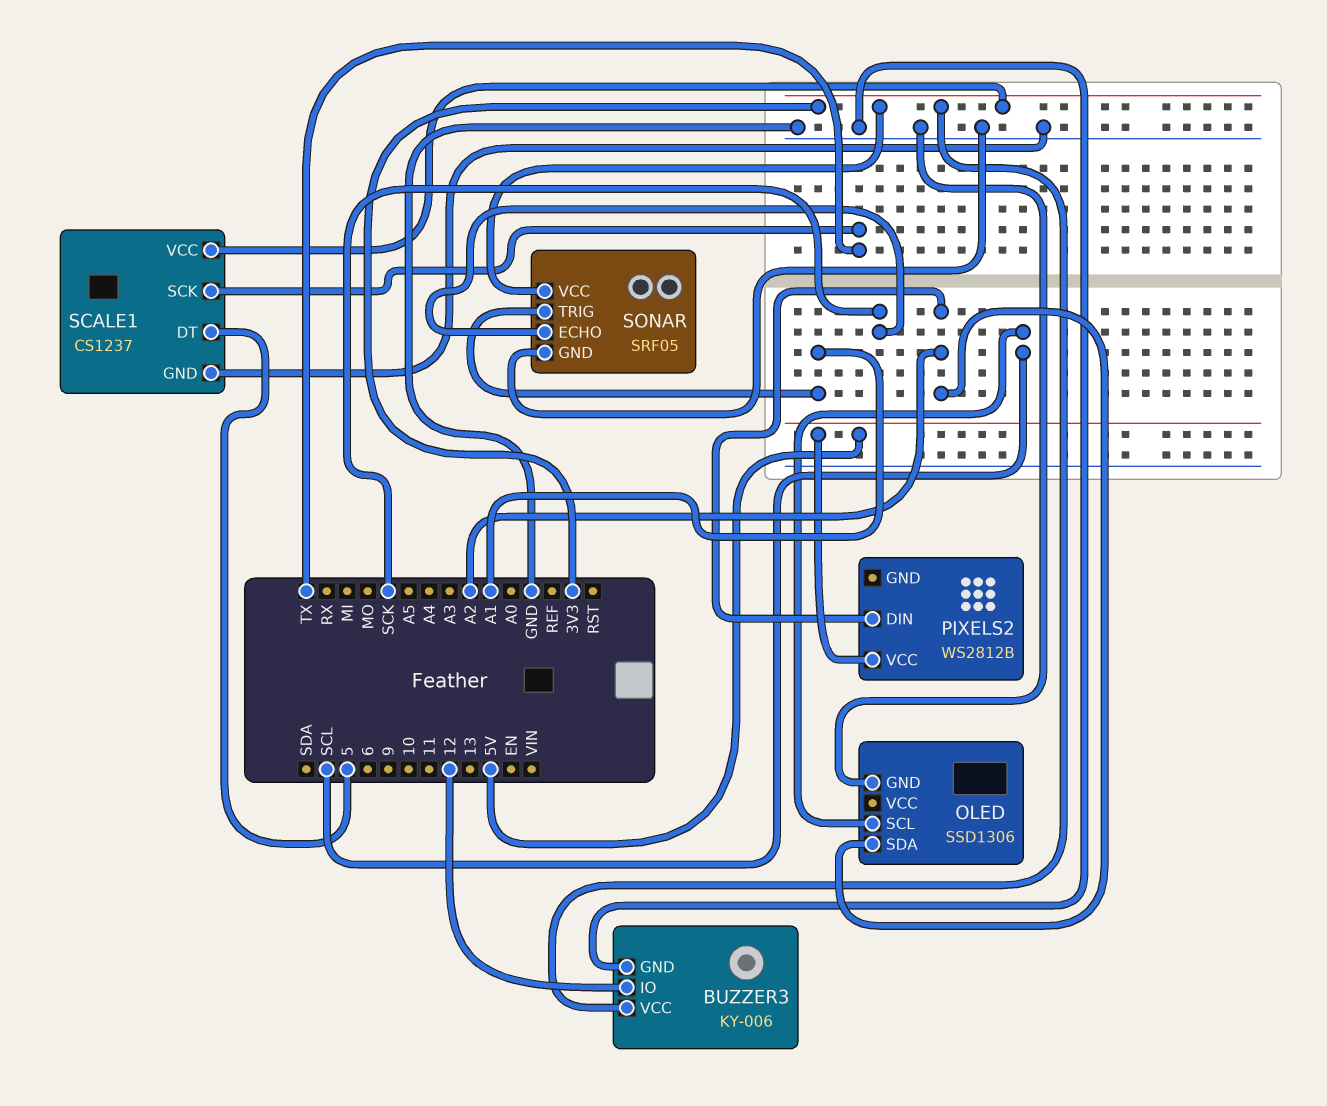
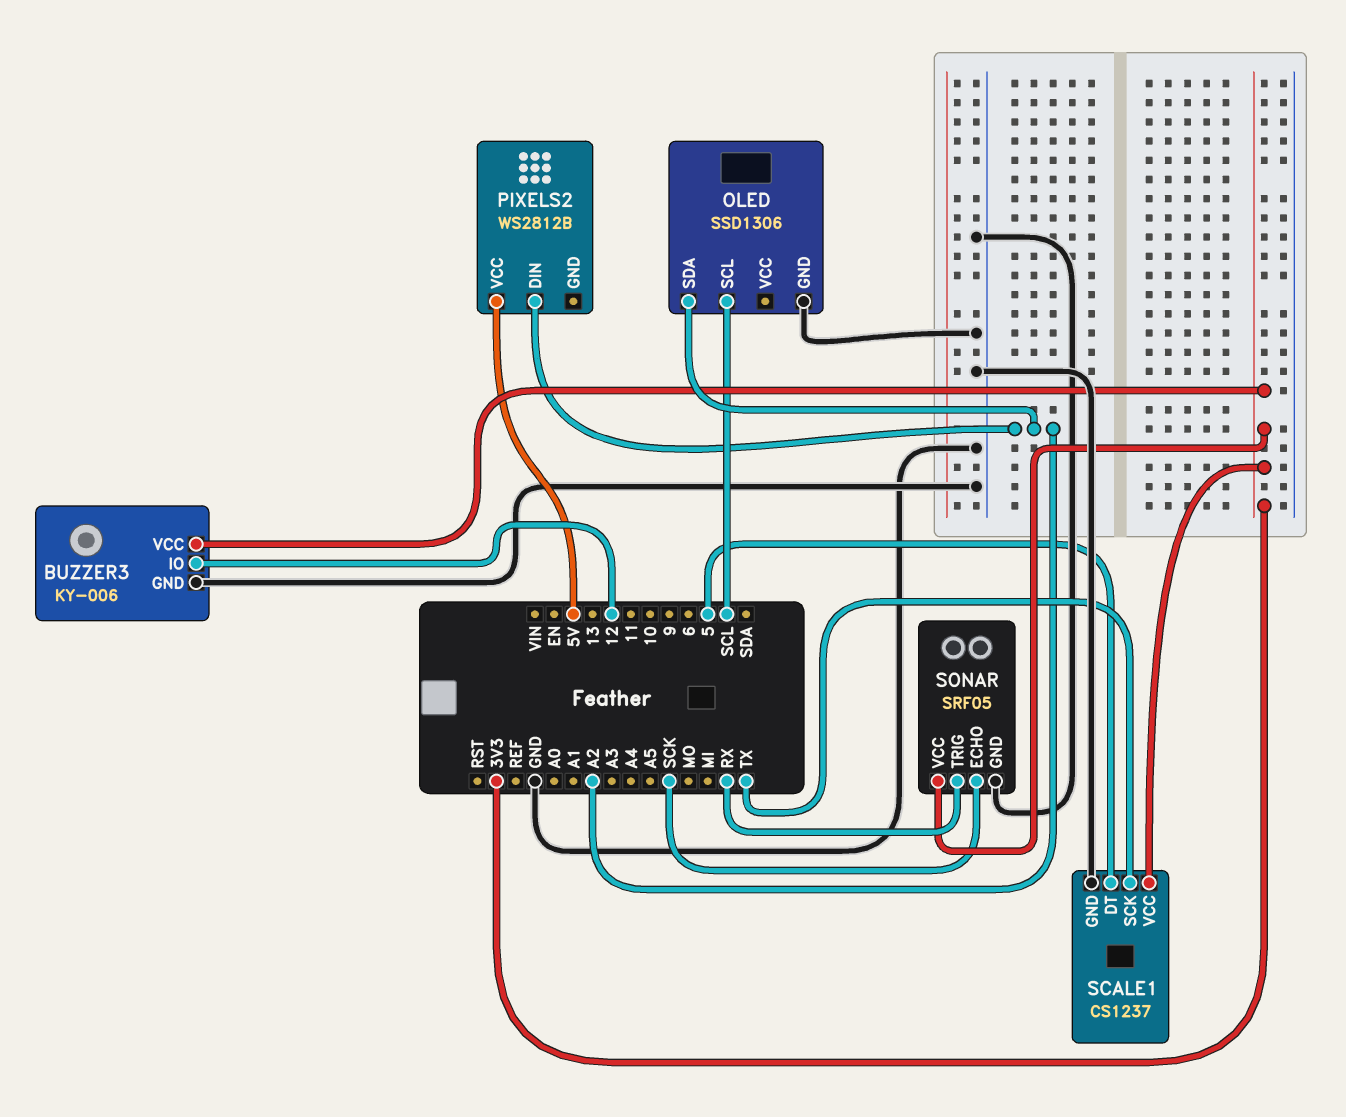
SONAR pin TRIG: A1 -> RX

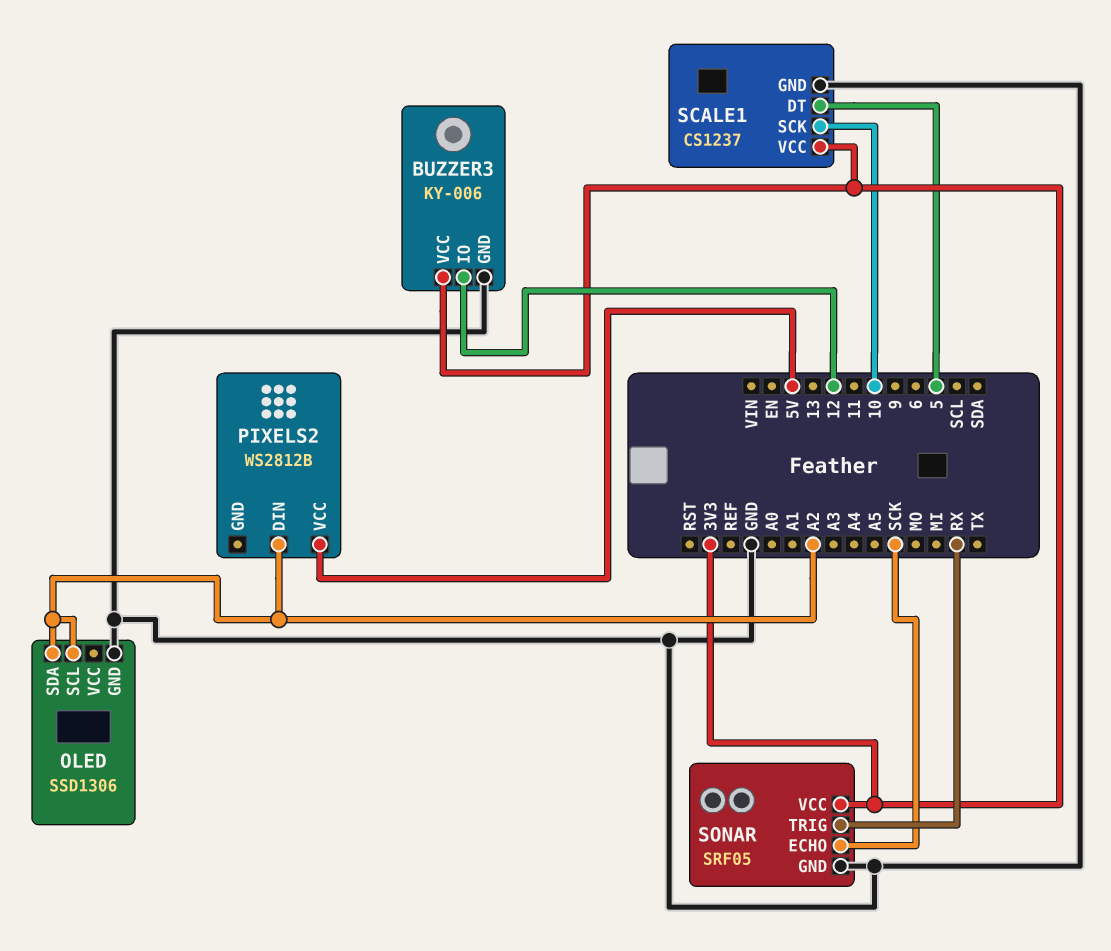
OLED pin SCL: SCL -> A2
SCALE1 pin SCK: TX -> 10

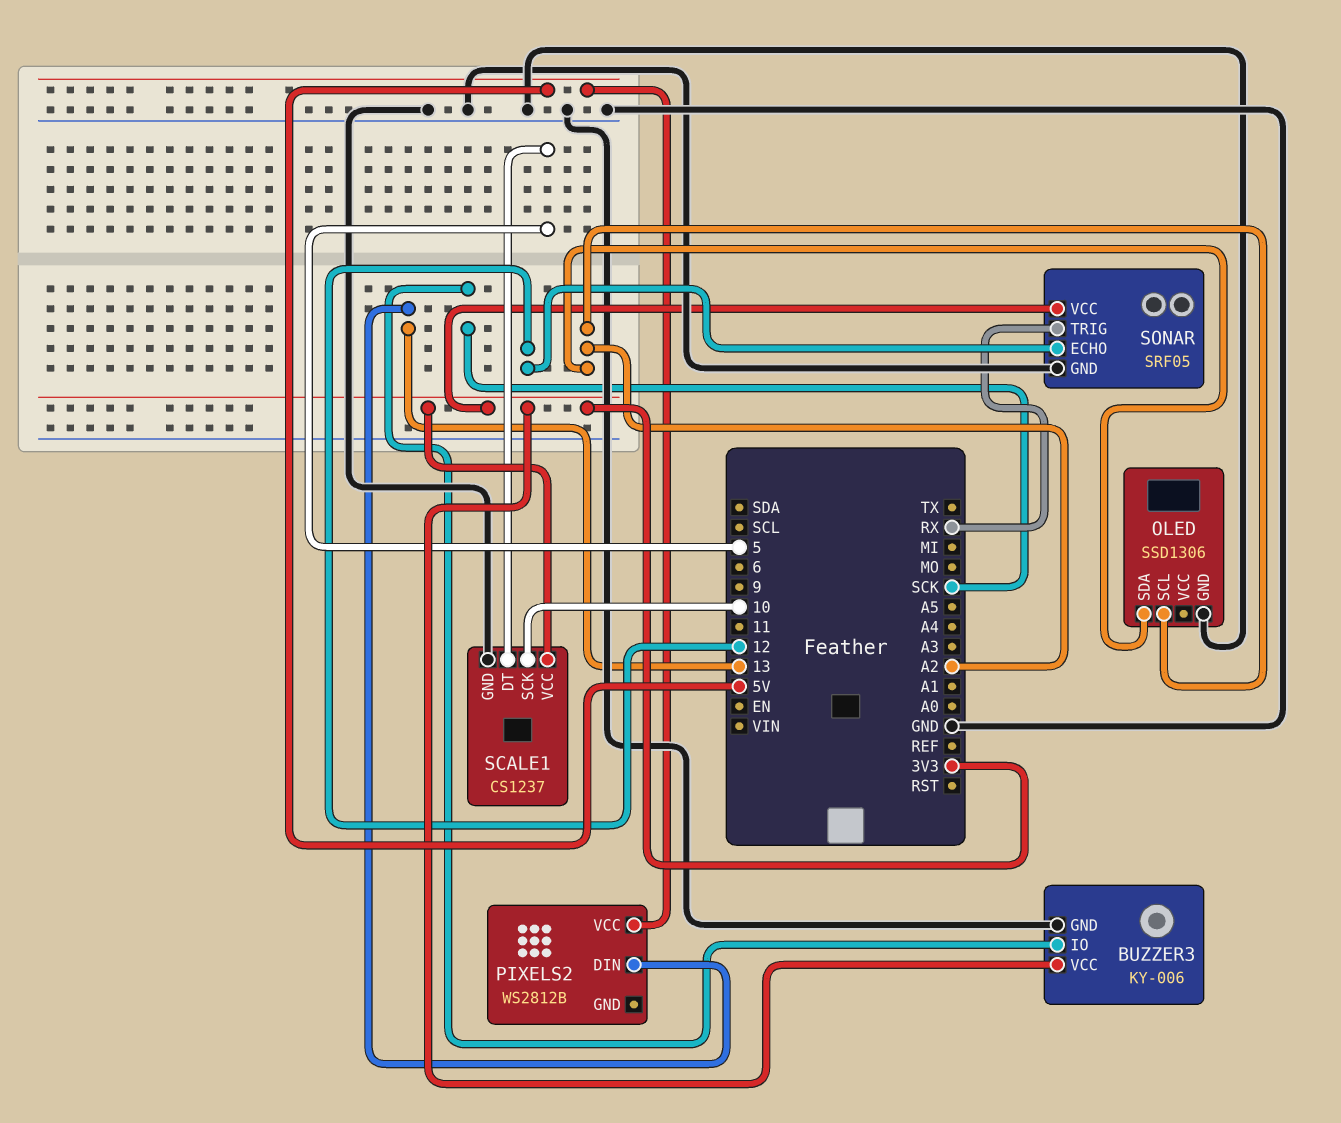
BUZZER3 pin IO: 12 -> SCK
PIXELS2 pin DIN: A2 -> 13
SONAR pin ECHO: SCK -> 12

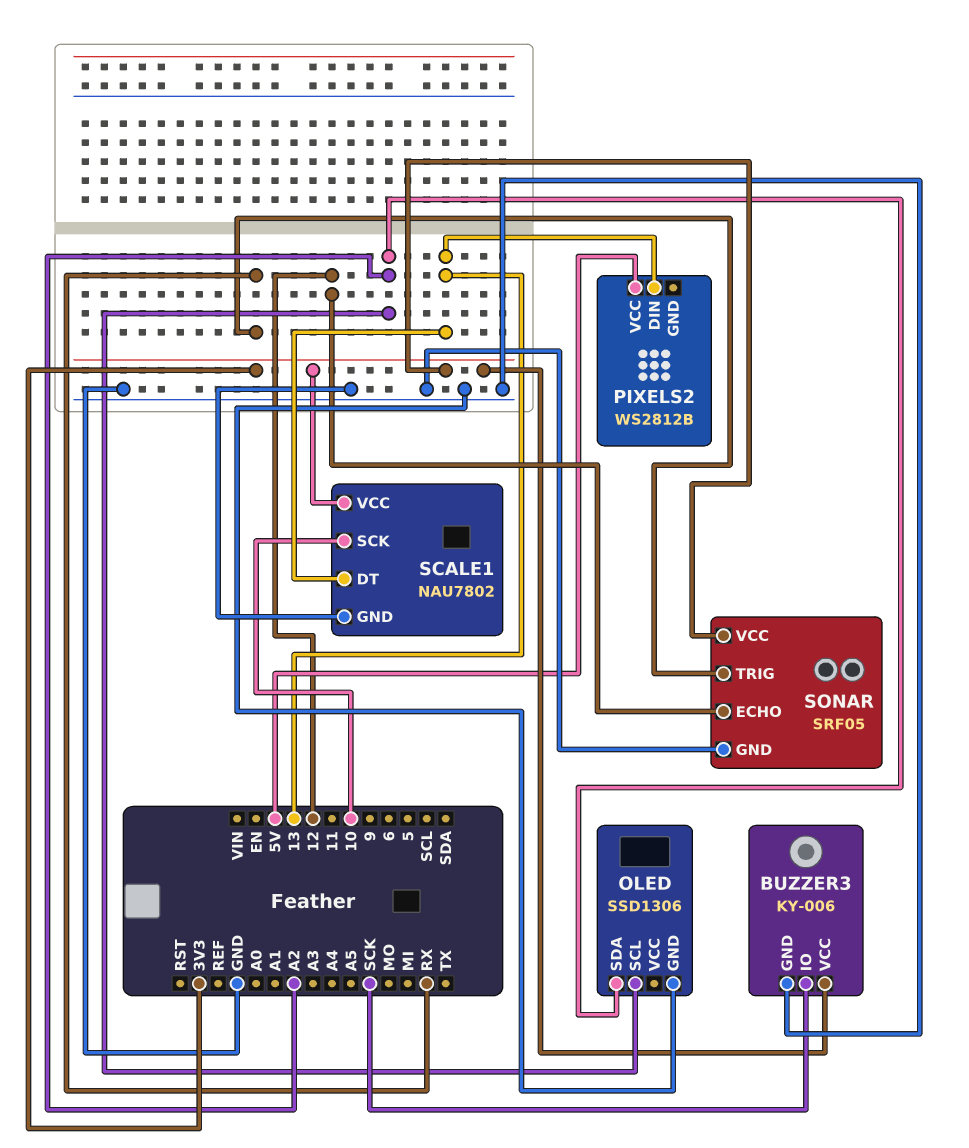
SCALE1: CS1237 -> NAU7802
SCALE1 pin DT: 5 -> 13

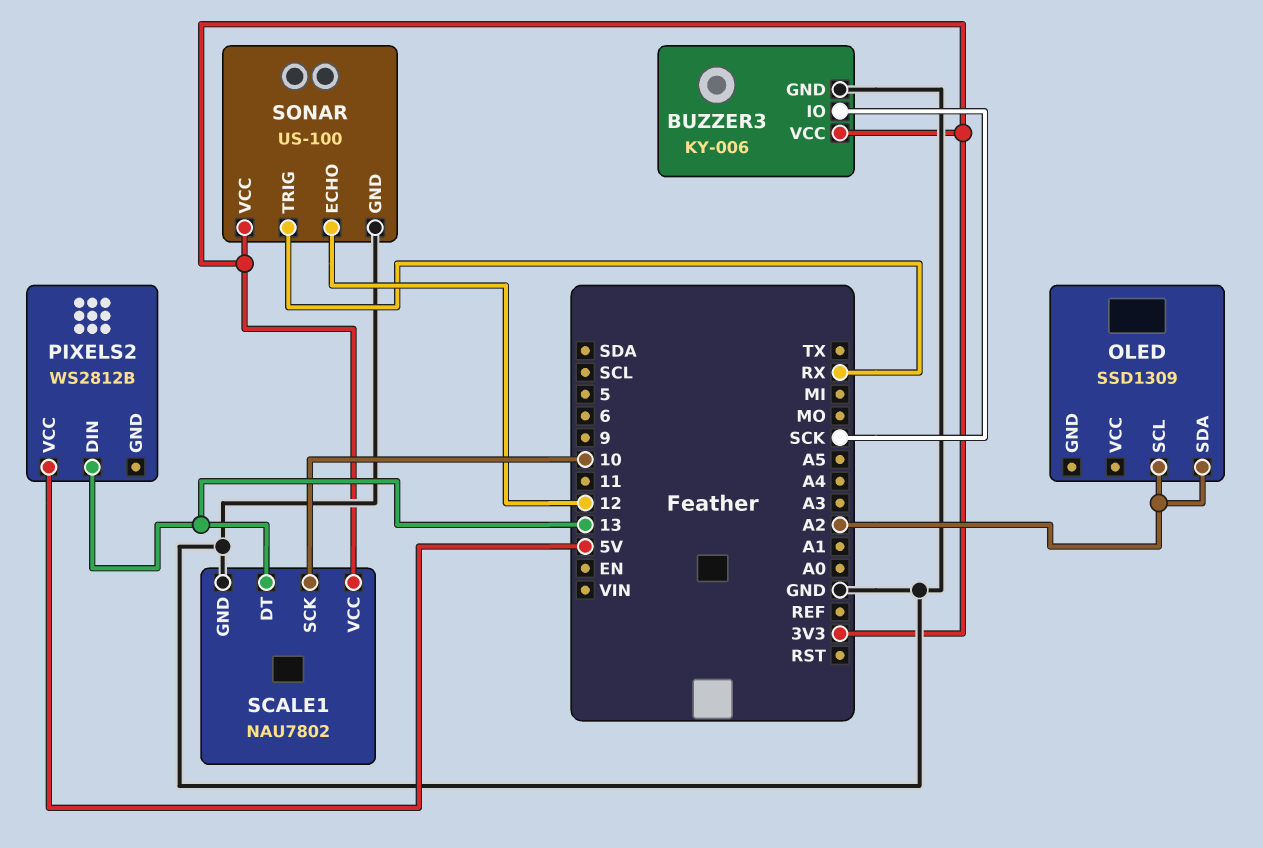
OLED: SSD1306 -> SSD1309
OLED pin GND: GND -> none
SONAR: SRF05 -> US-100

